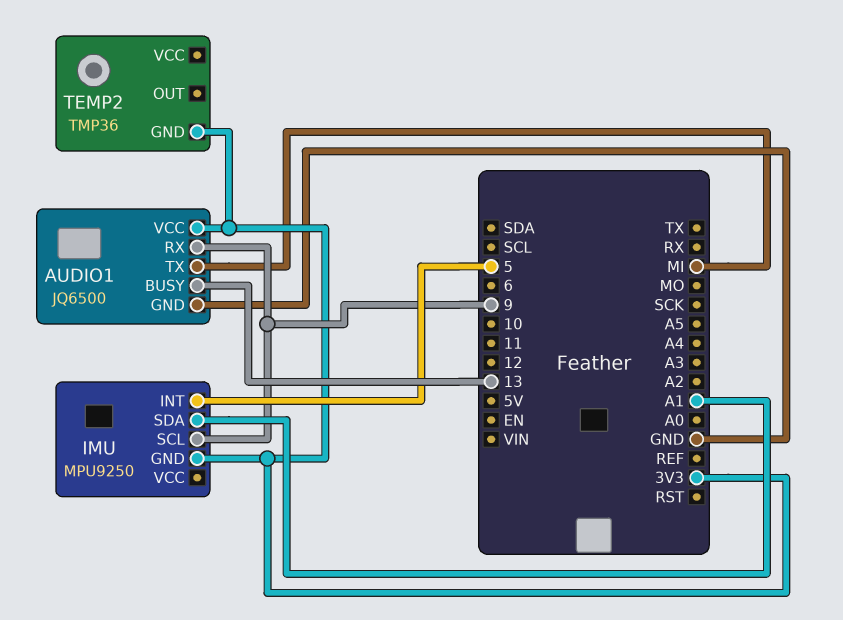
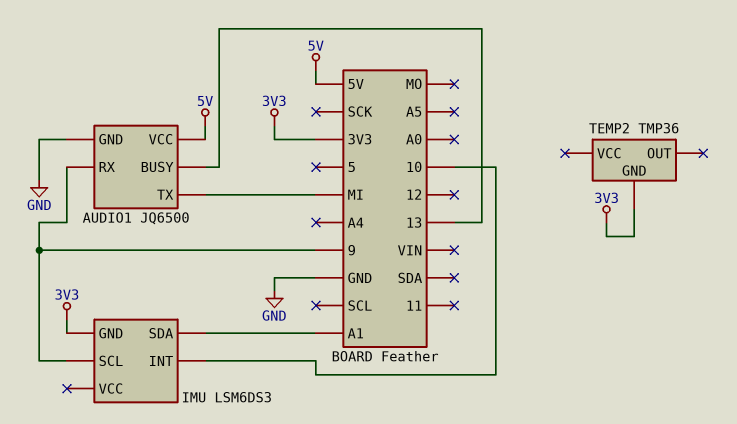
AUDIO1 pin VCC: 3V3 -> 5V
IMU: MPU9250 -> LSM6DS3
IMU pin INT: 5 -> 10

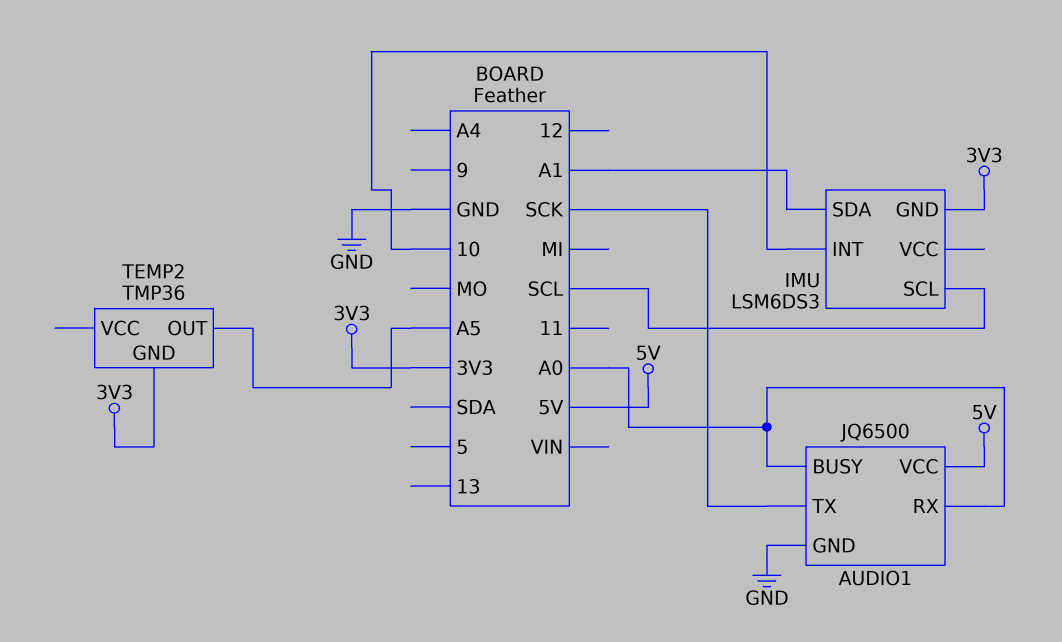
AUDIO1 pin BUSY: 13 -> A0
AUDIO1 pin RX: 9 -> A0
AUDIO1 pin TX: MI -> SCK
IMU pin SCL: 9 -> SCL
TEMP2 pin OUT: none -> A5

